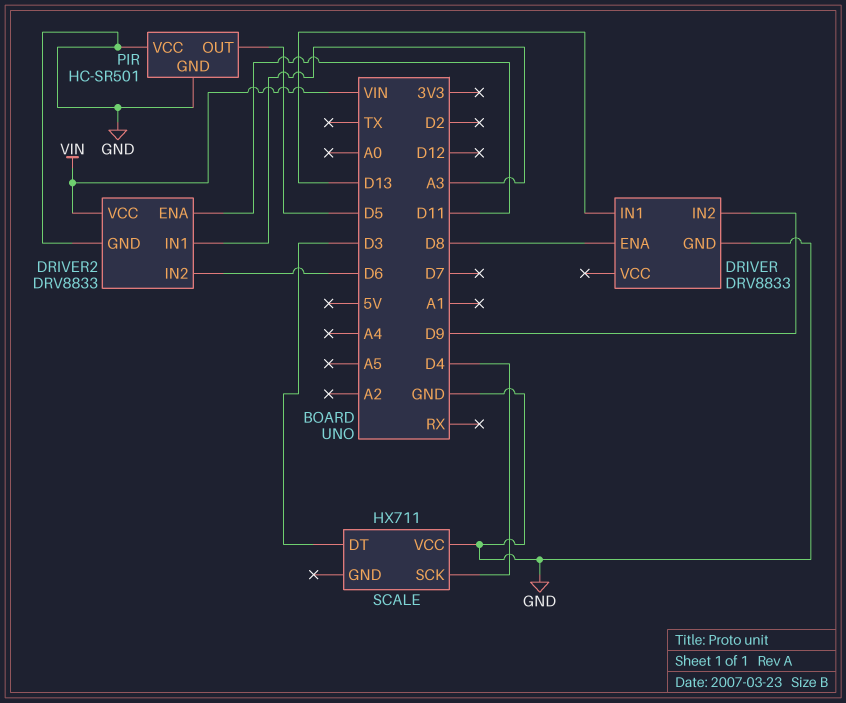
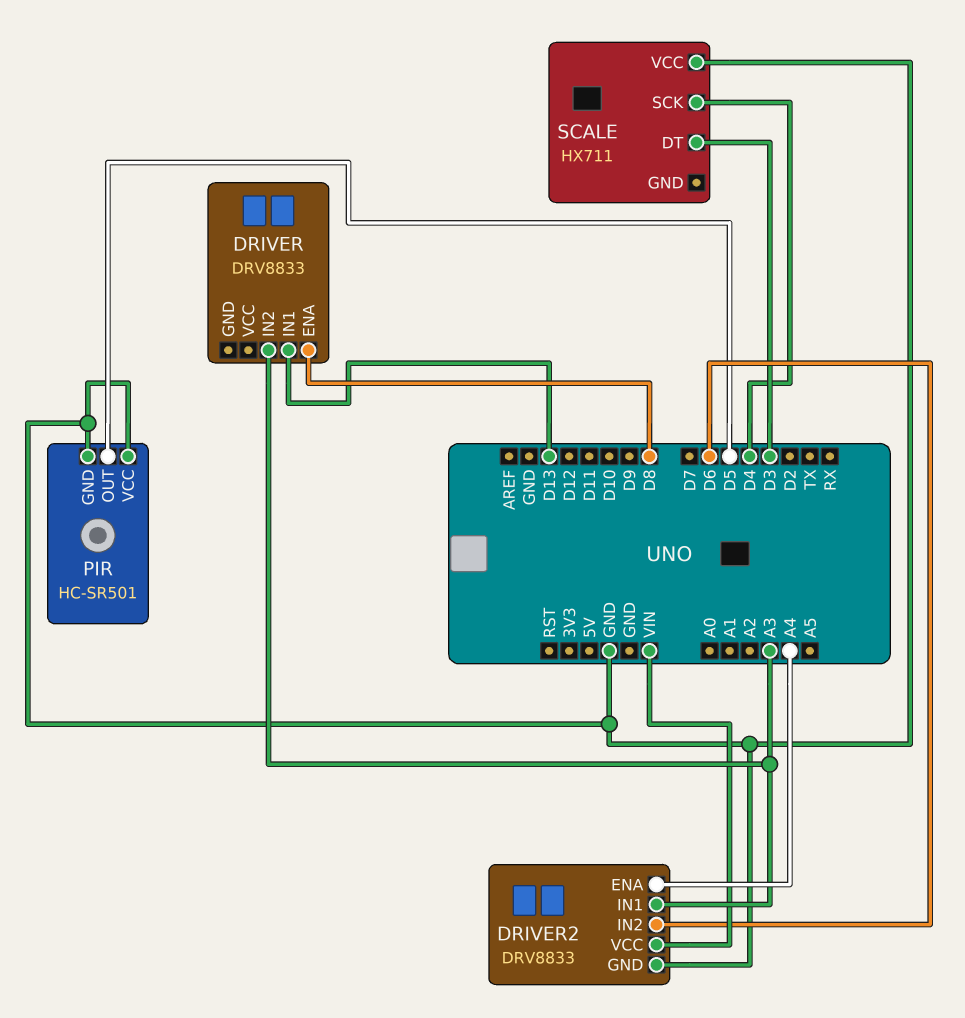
DRIVER pin GND: GND -> none
DRIVER pin IN2: D9 -> A3
DRIVER2 pin ENA: D11 -> A4

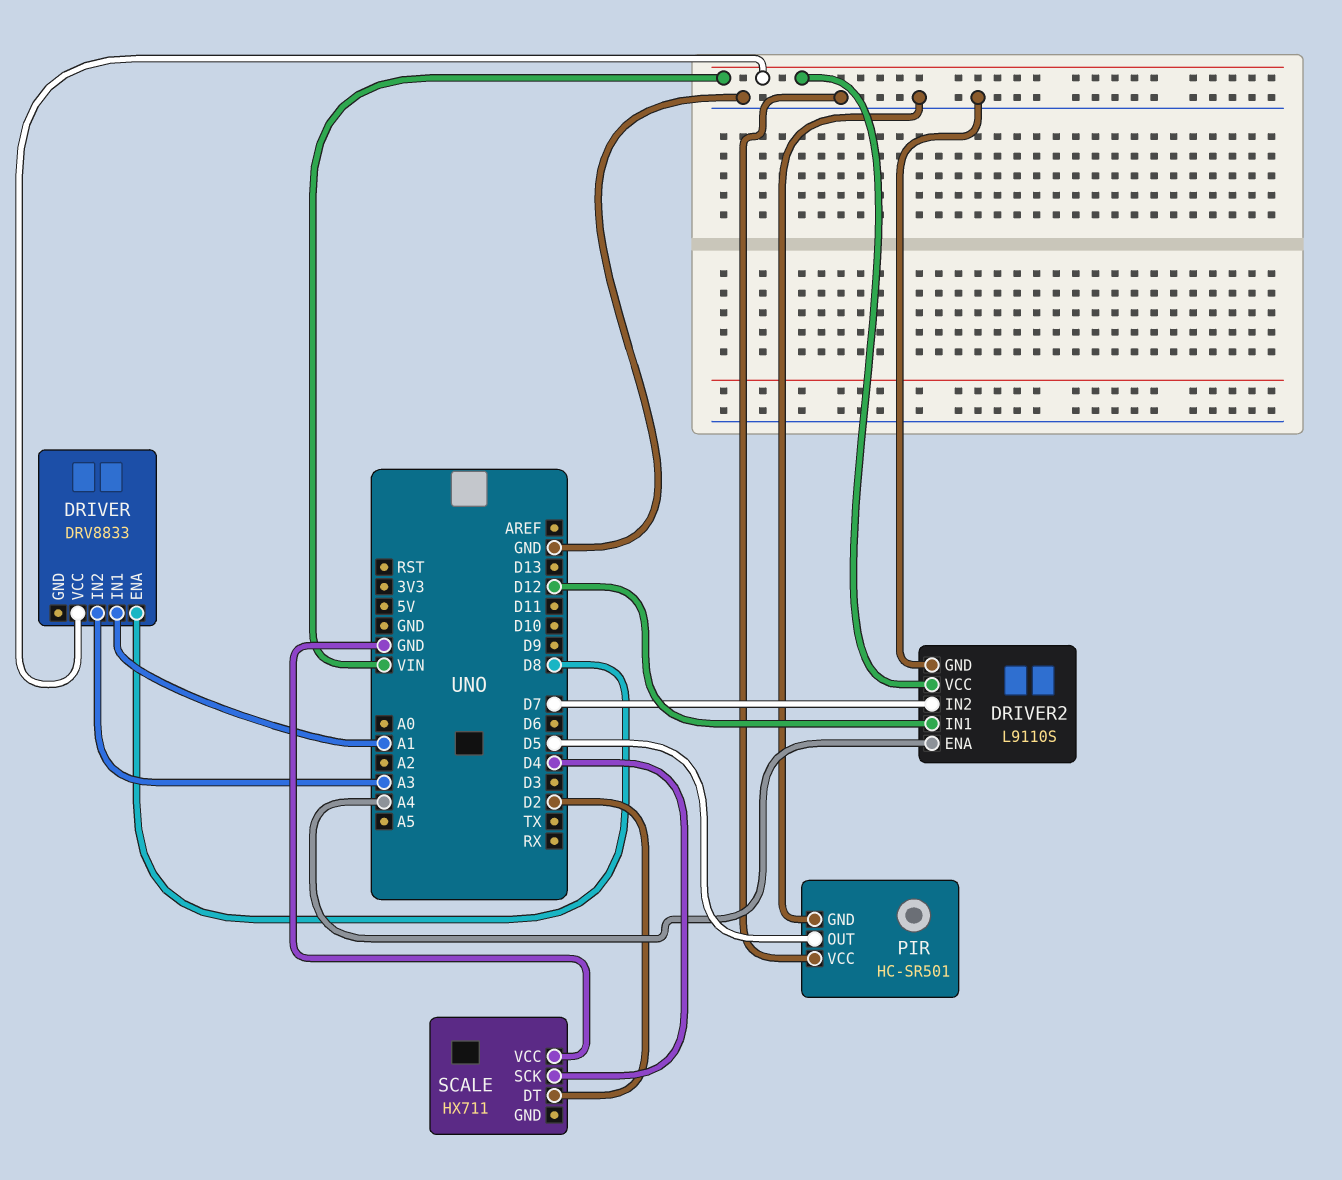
DRIVER pin IN1: D13 -> A1
DRIVER pin VCC: none -> VIN
DRIVER2: DRV8833 -> L9110S
DRIVER2 pin IN1: A3 -> D12
DRIVER2 pin IN2: D6 -> D7
SCALE pin DT: D3 -> D2

